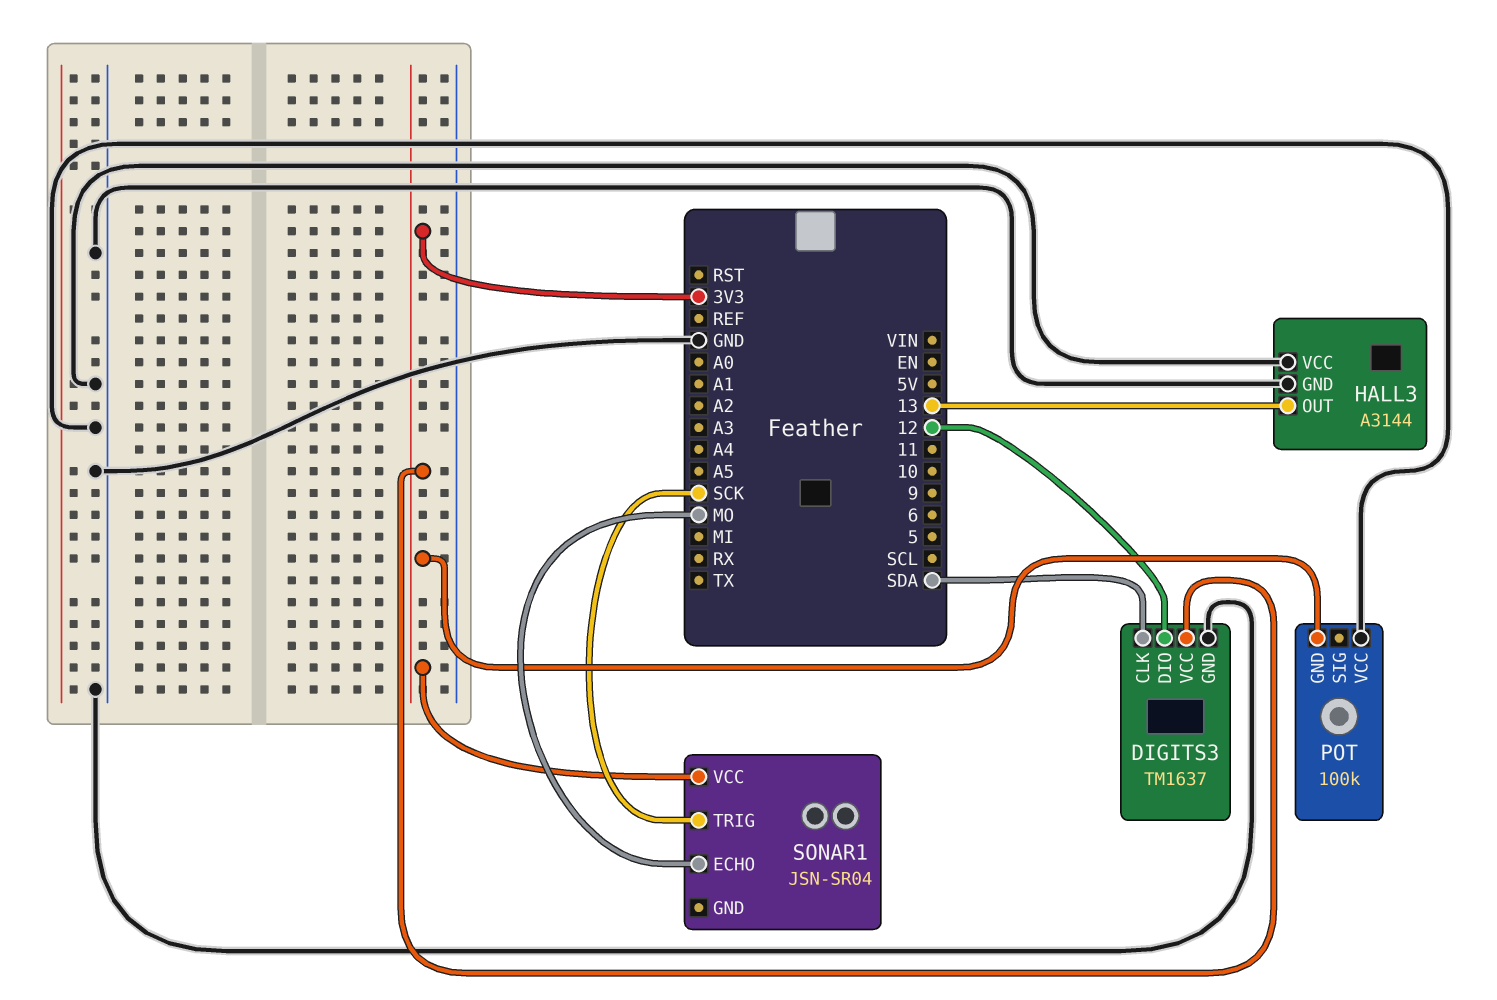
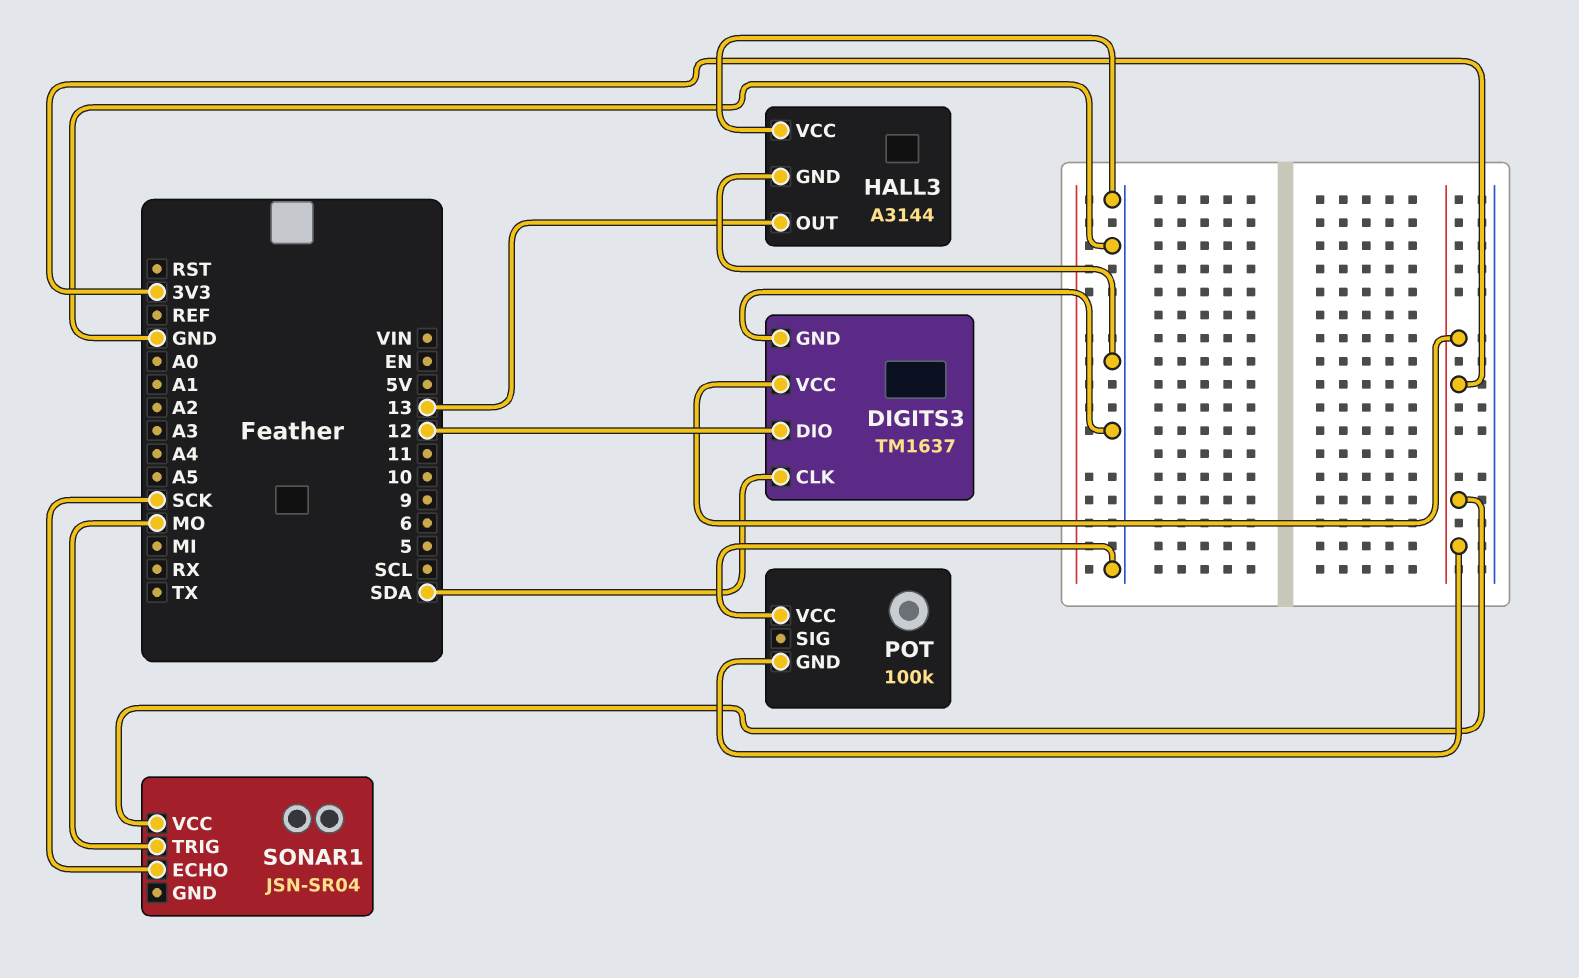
SONAR1 pin ECHO: MO -> SCK
SONAR1 pin TRIG: SCK -> MO

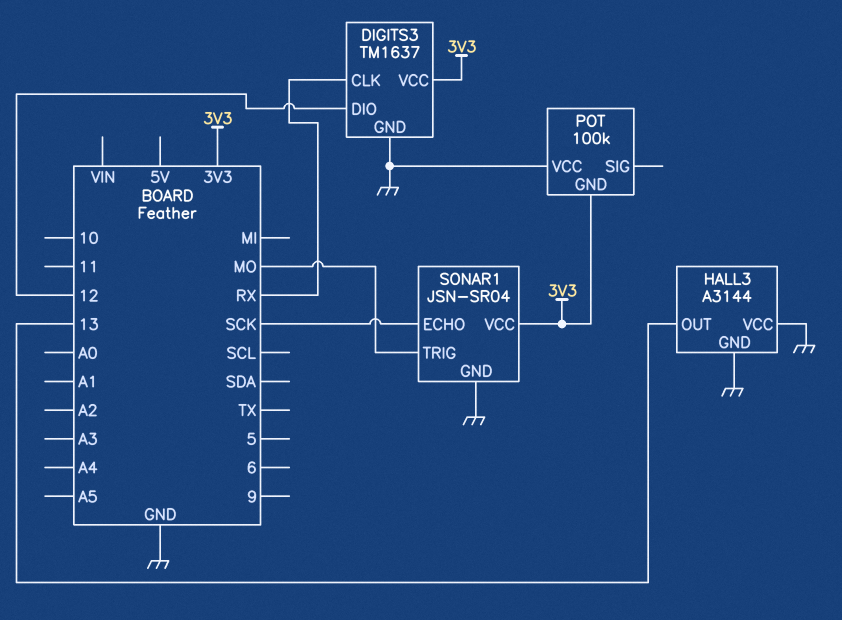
DIGITS3 pin CLK: SDA -> RX
SONAR1 pin GND: none -> GND

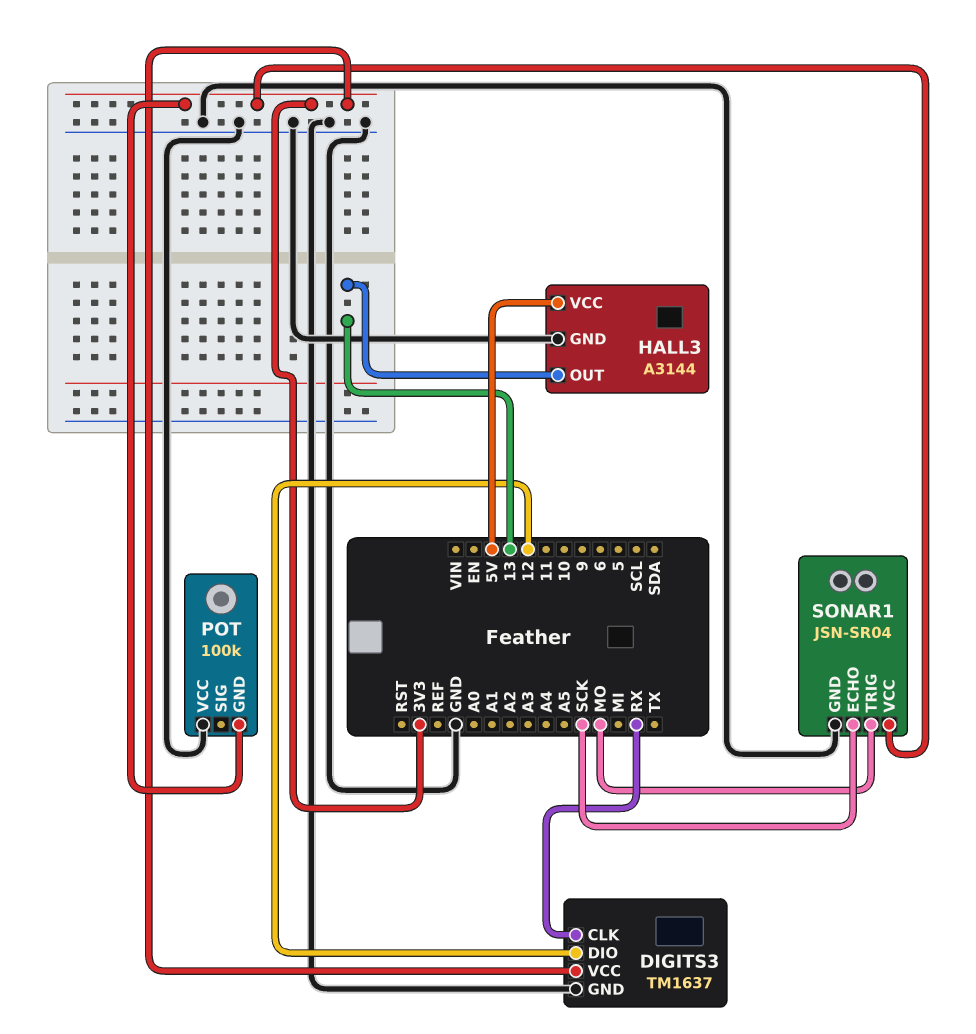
HALL3 pin VCC: GND -> 5V

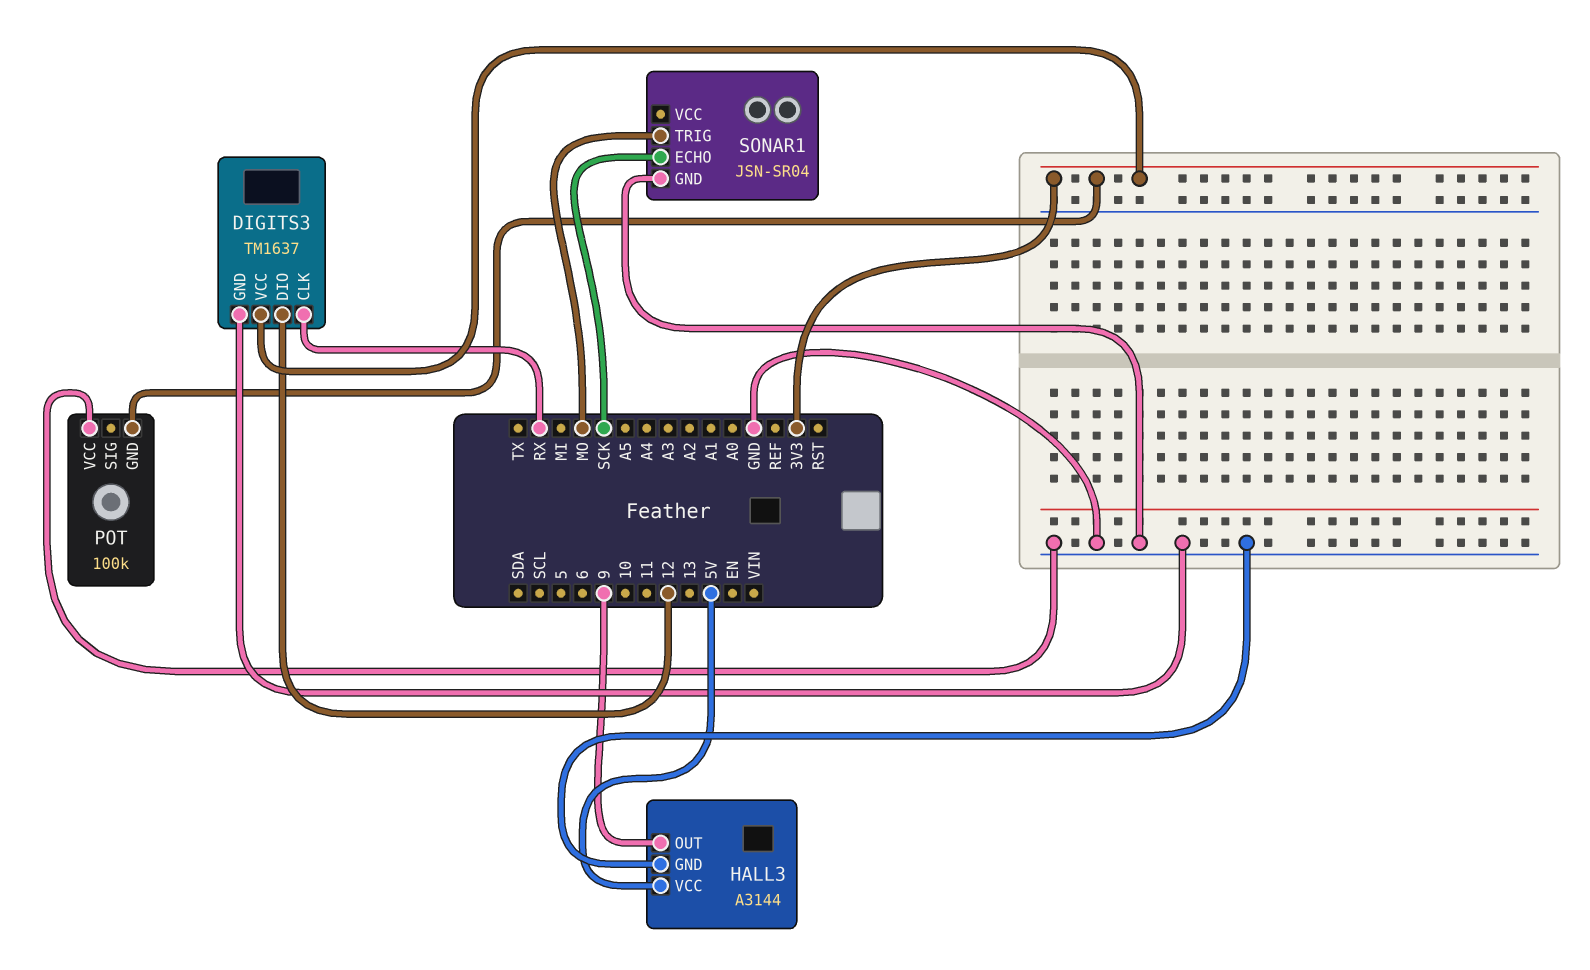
HALL3 pin OUT: 13 -> 9
SONAR1 pin VCC: 3V3 -> none

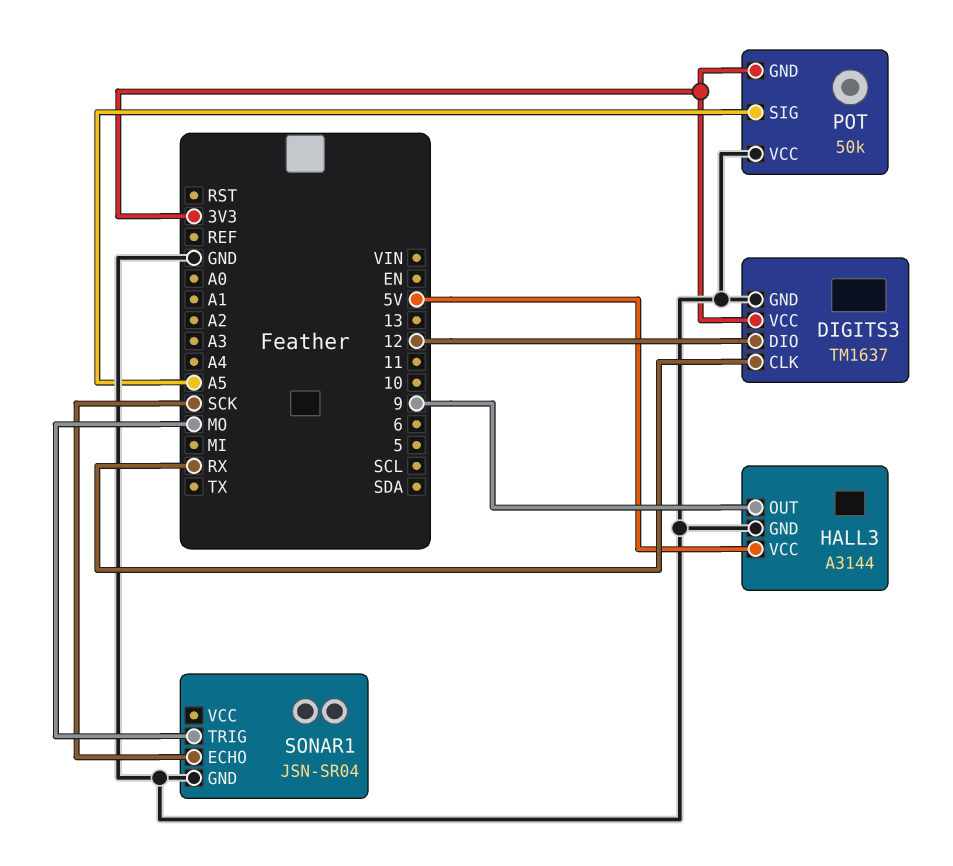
POT: 100k -> 50k
POT pin SIG: none -> A5

